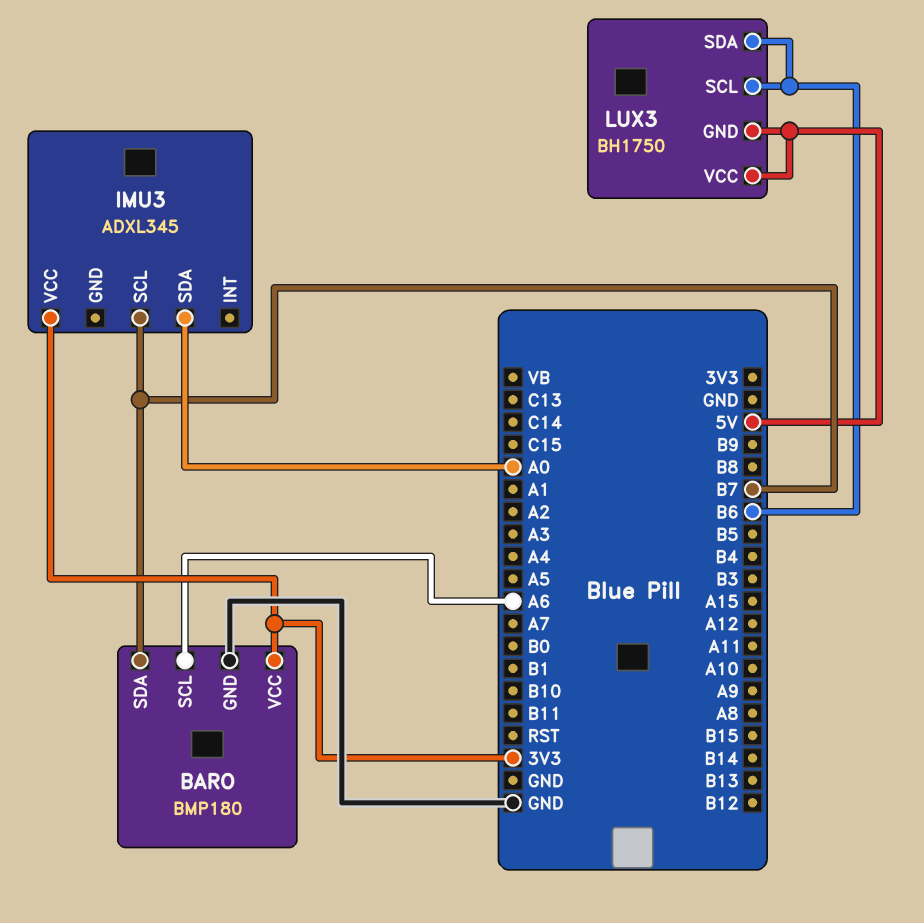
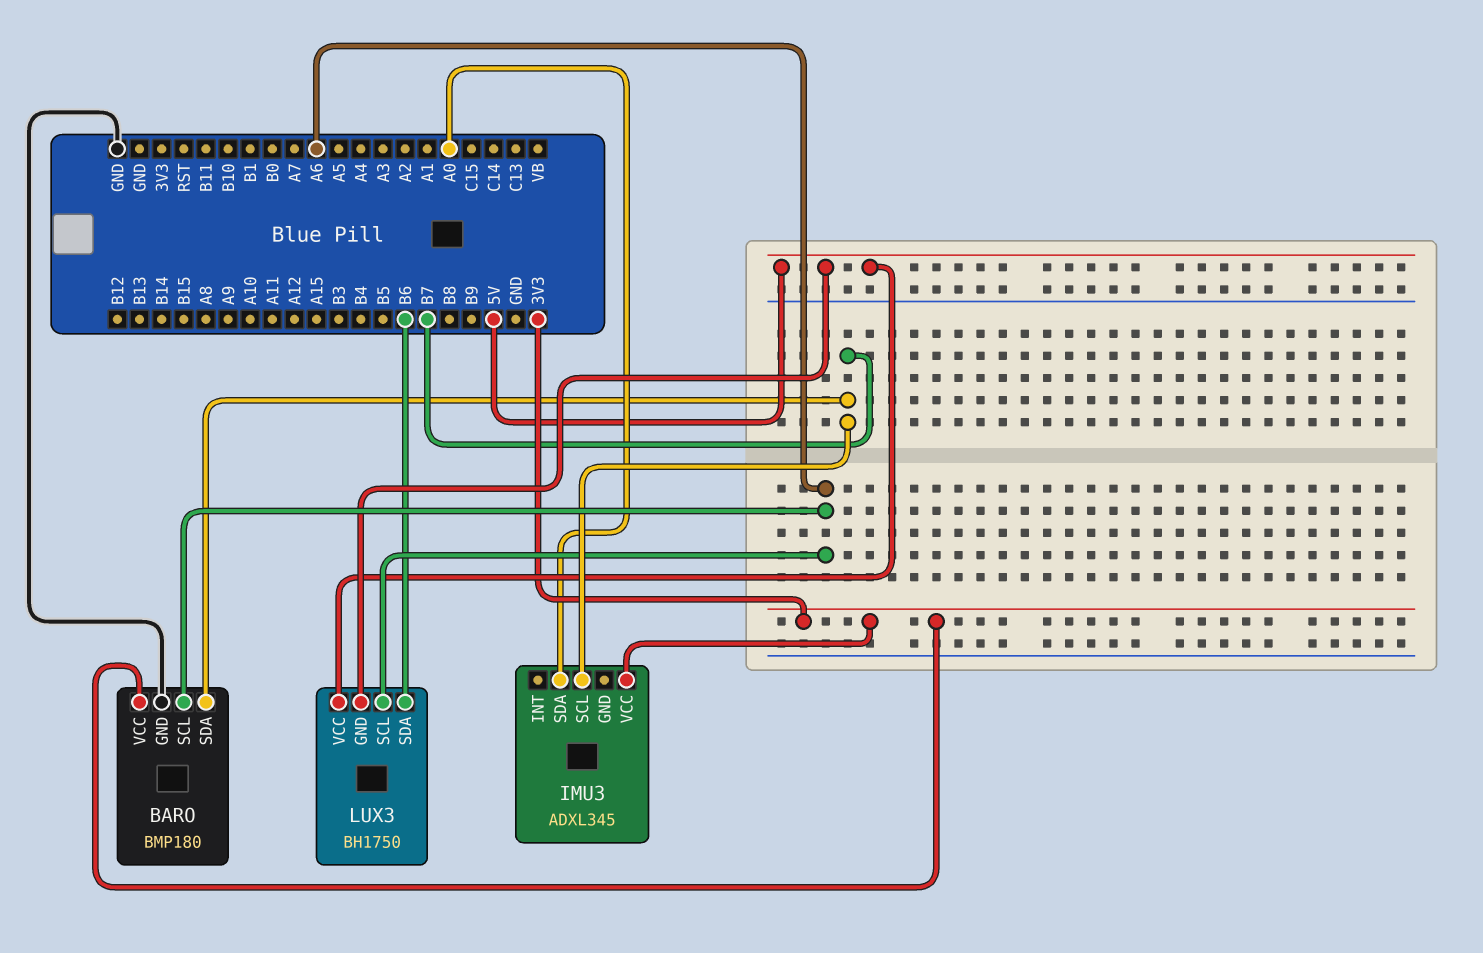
LUX3 pin SCL: B6 -> A6

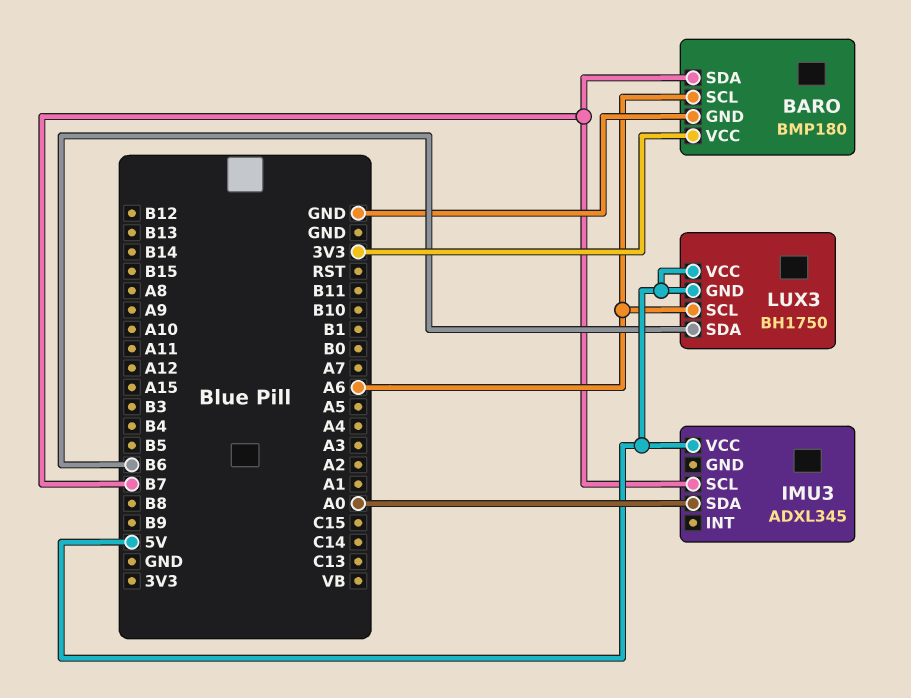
IMU3 pin VCC: 3V3 -> 5V

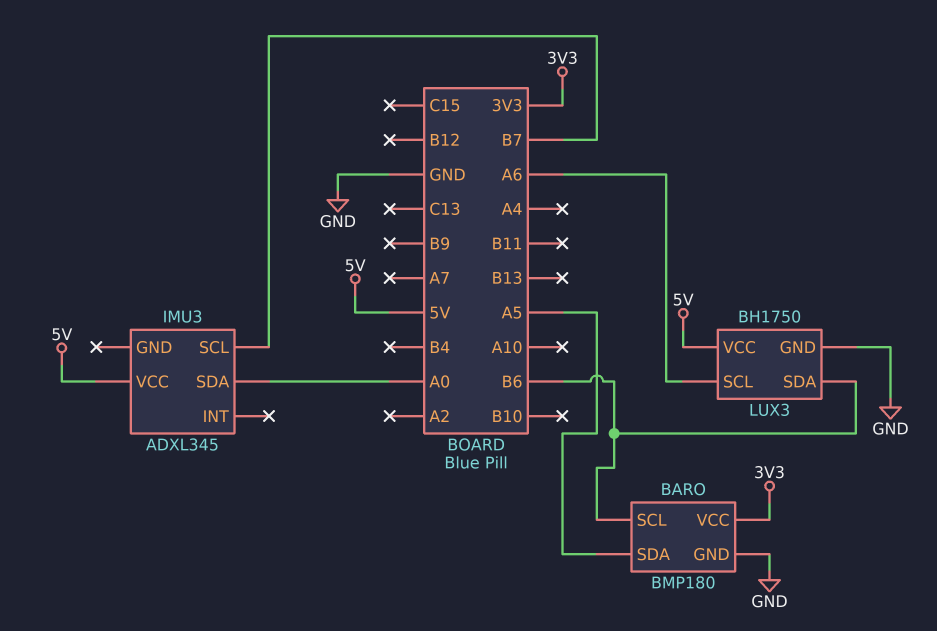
BARO pin SCL: A6 -> B6
BARO pin SDA: B7 -> A5
LUX3 pin GND: 5V -> GND

